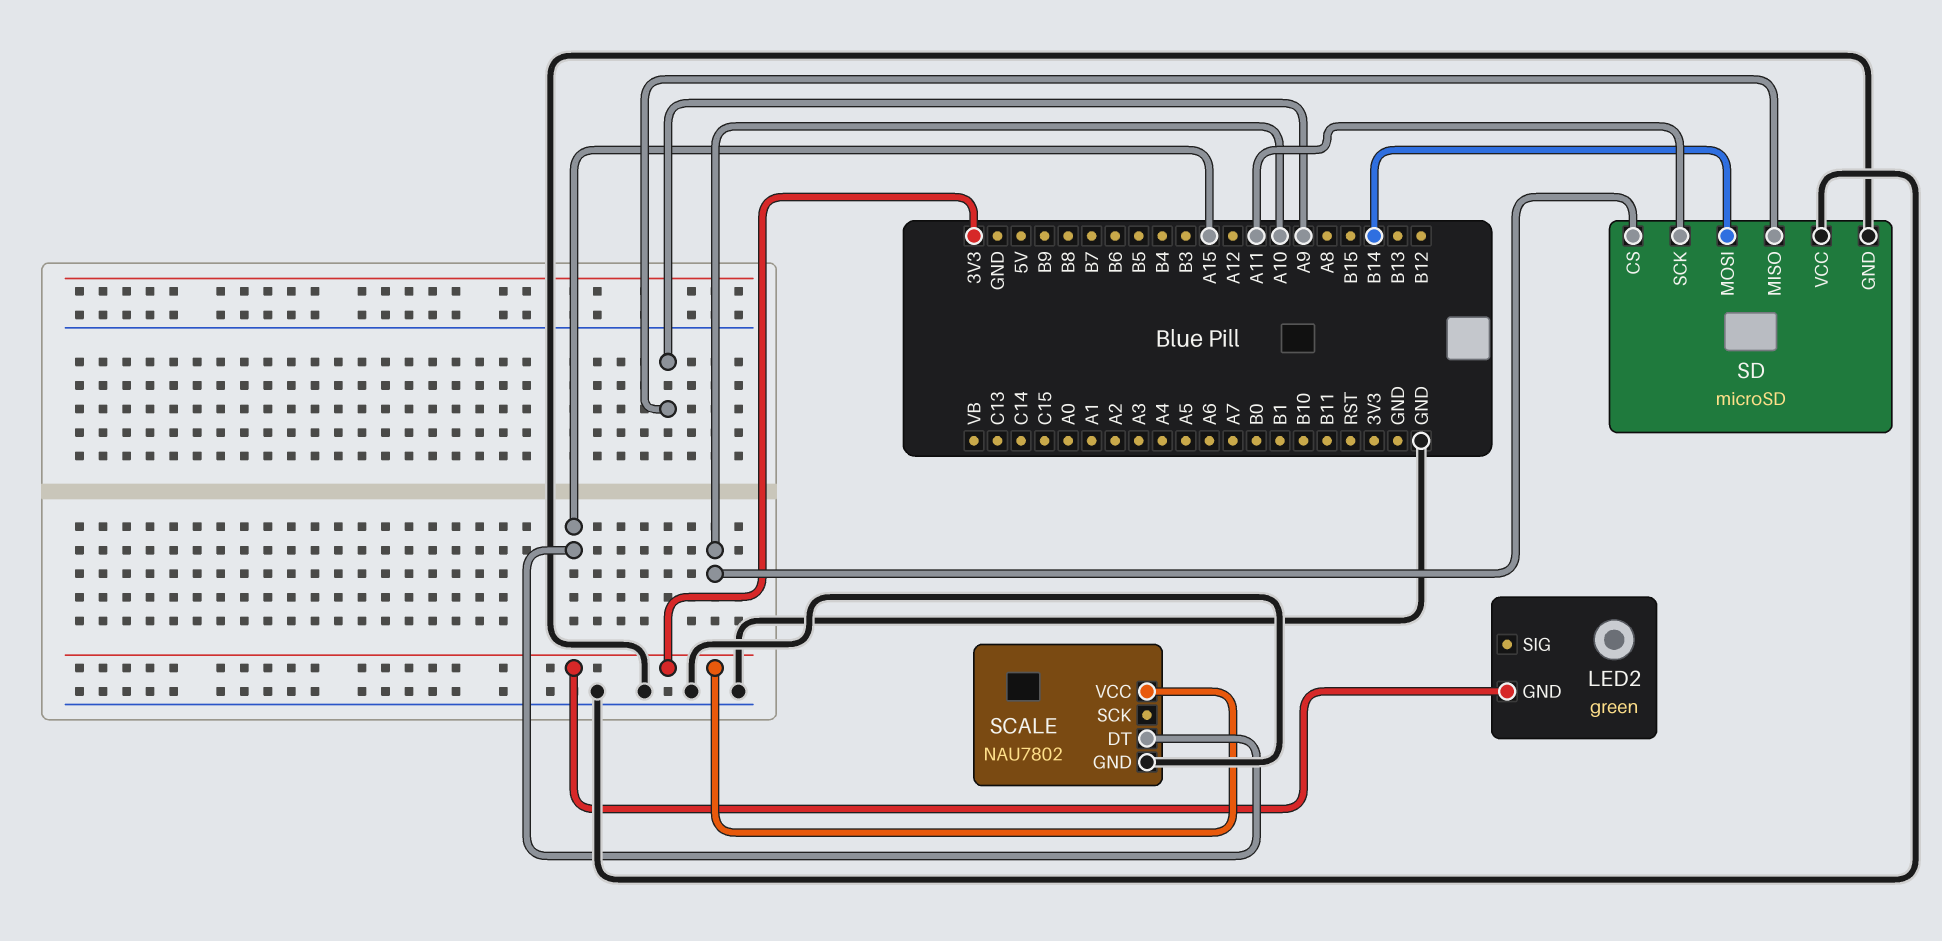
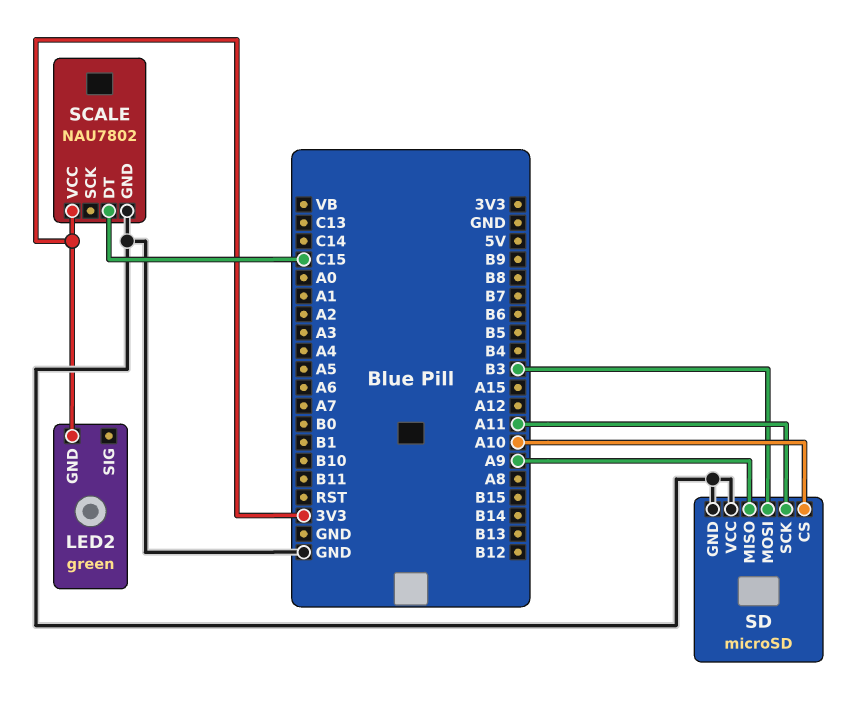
SCALE pin DT: A15 -> C15
SD pin MOSI: B14 -> B3

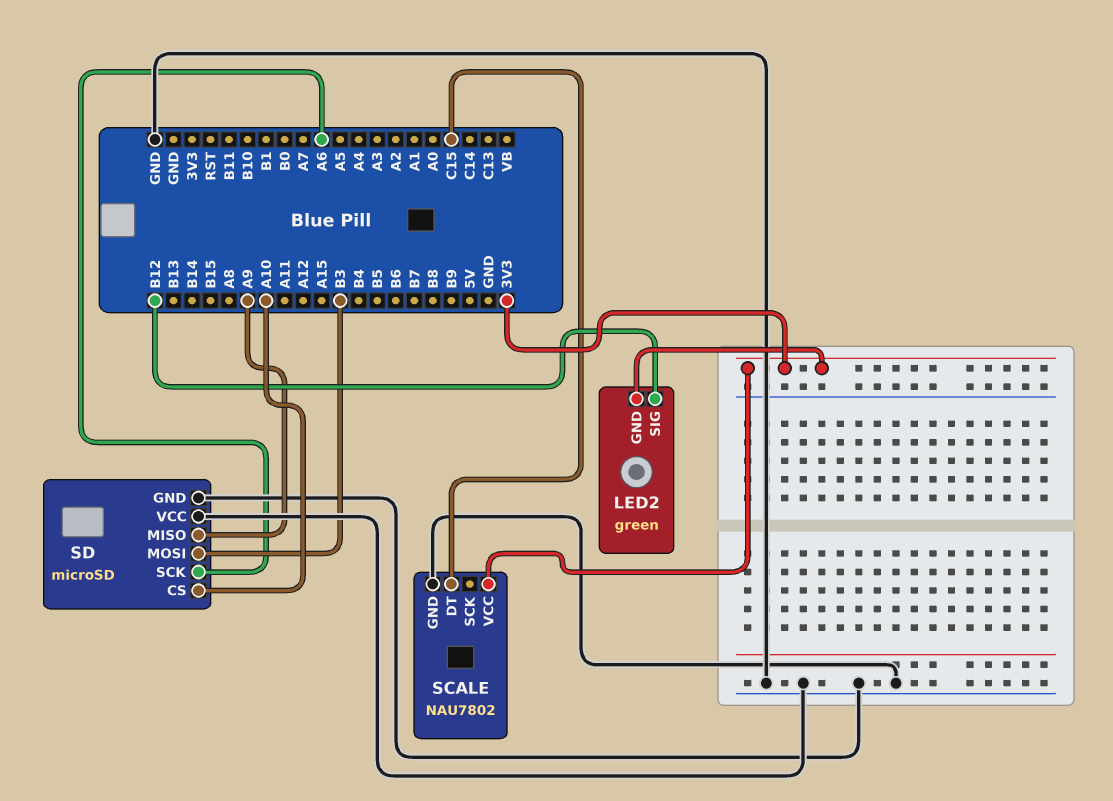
LED2 pin SIG: none -> B12
SD pin SCK: A11 -> A6

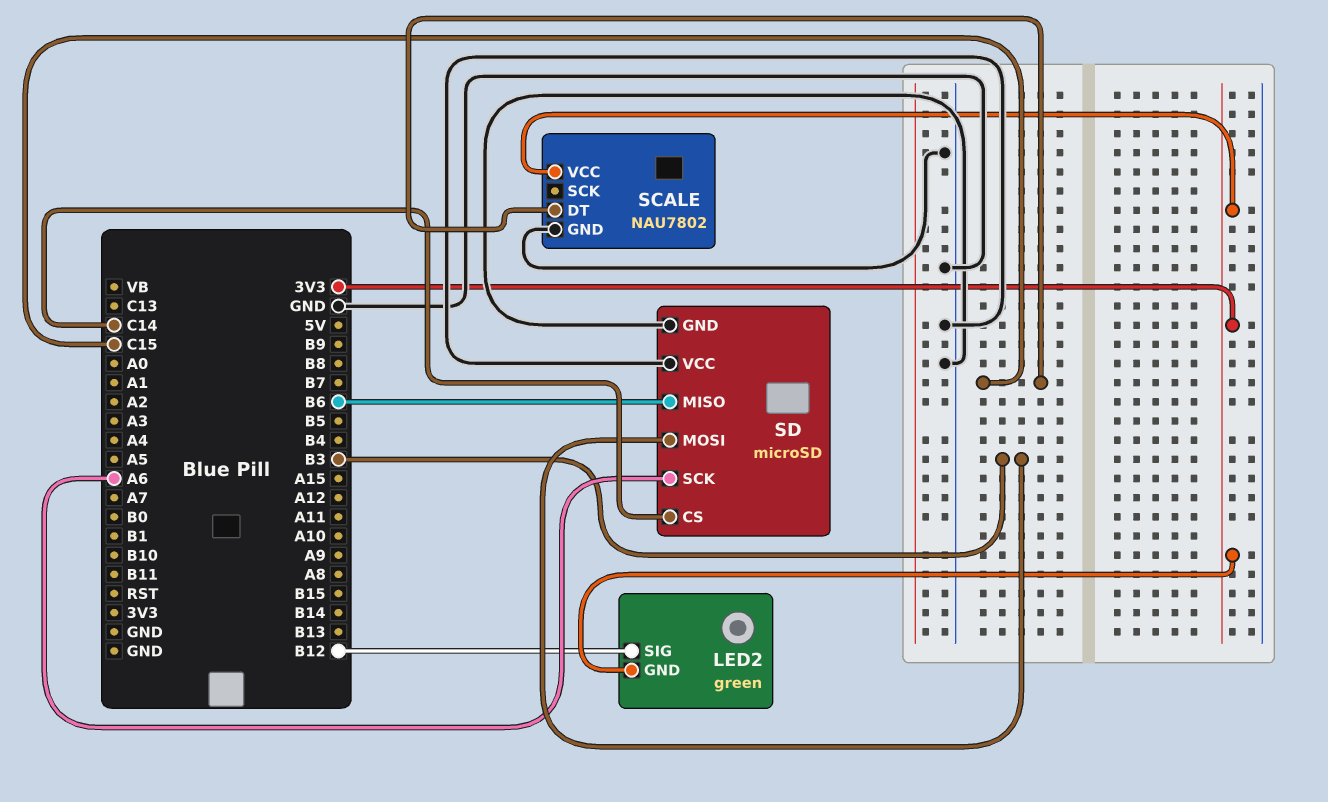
SD pin CS: A10 -> C14
SD pin MISO: A9 -> B6

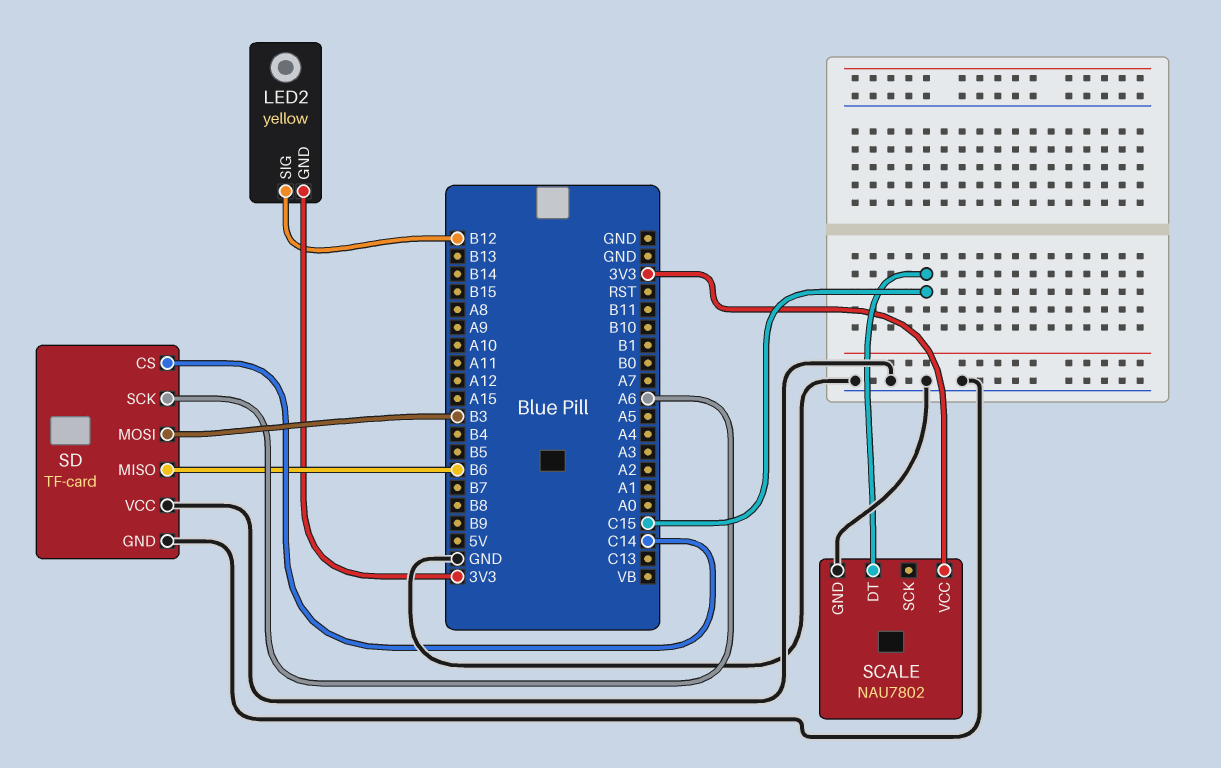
LED2: green -> yellow
SD: microSD -> TF-card

